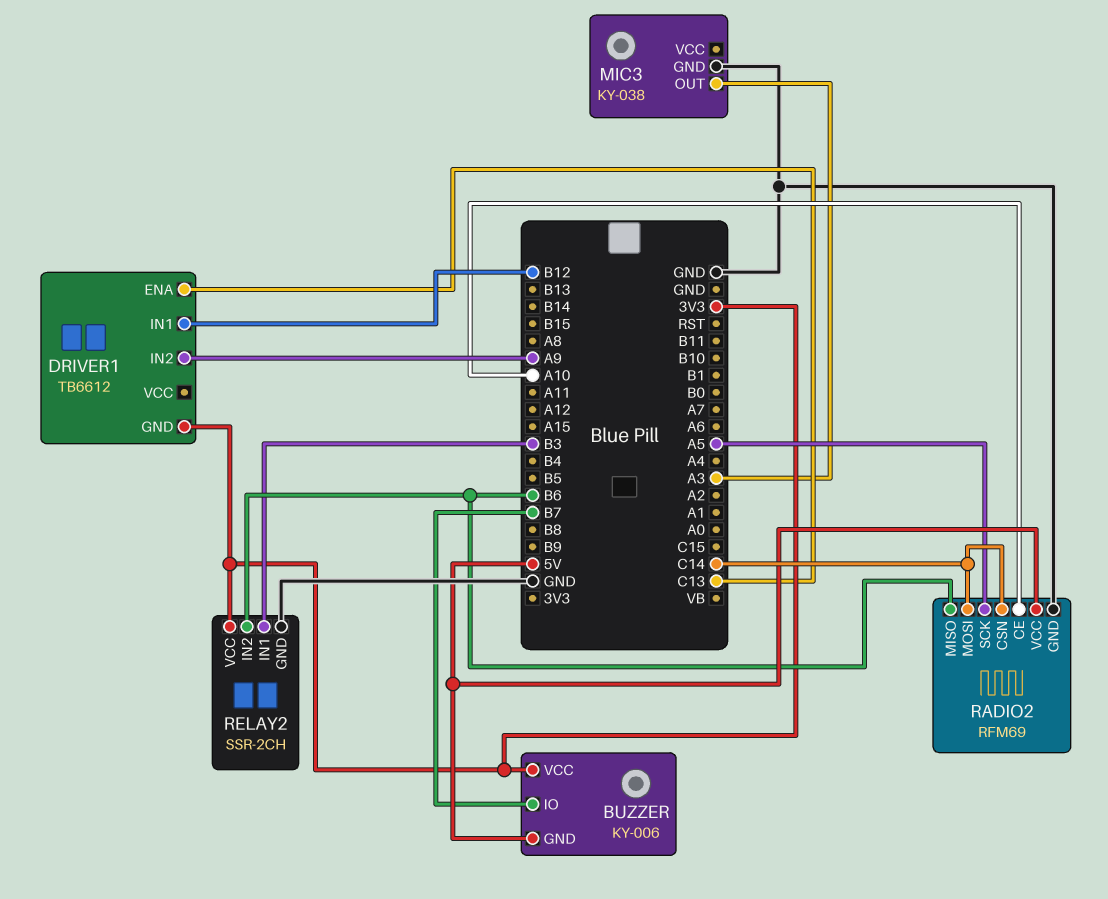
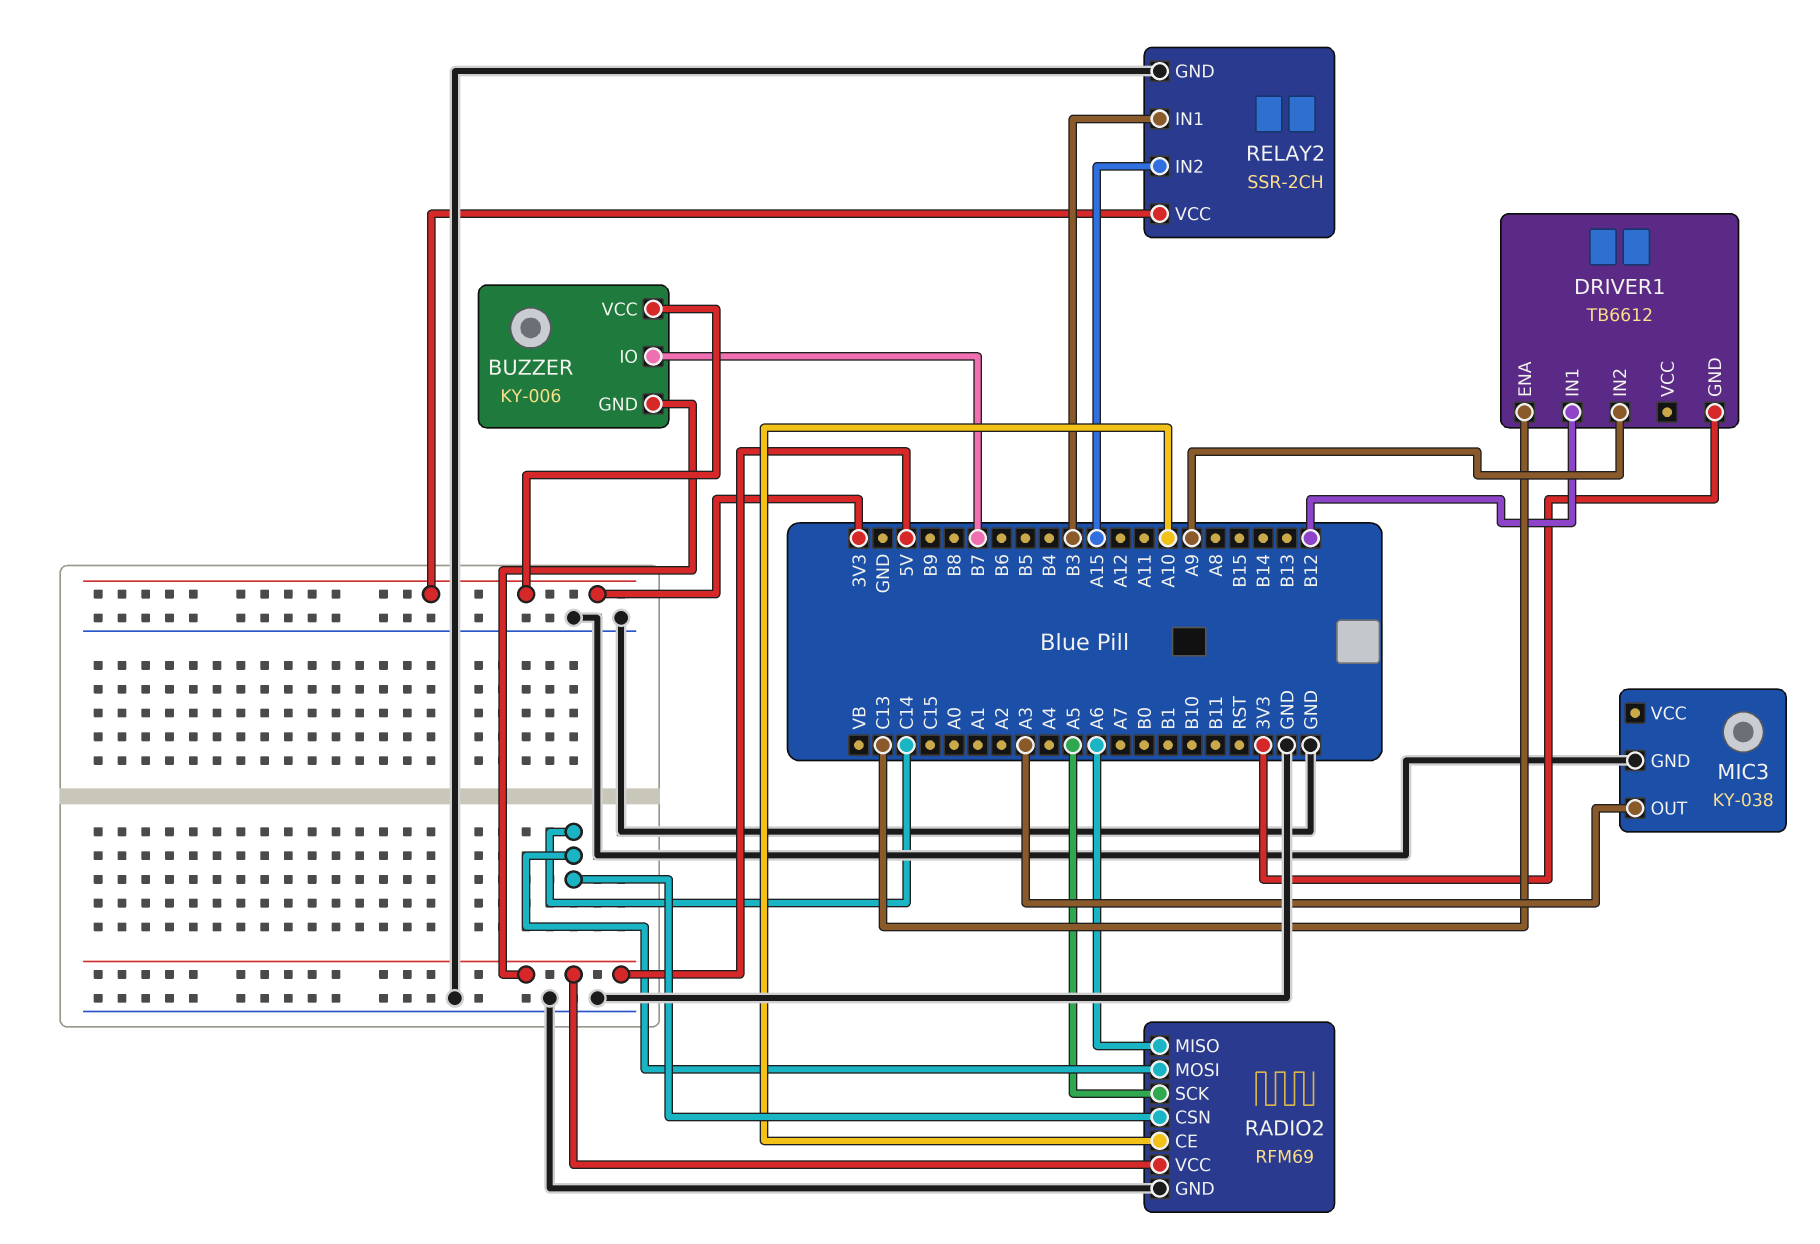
RADIO2 pin MISO: B6 -> A6
RELAY2 pin IN2: B6 -> A15

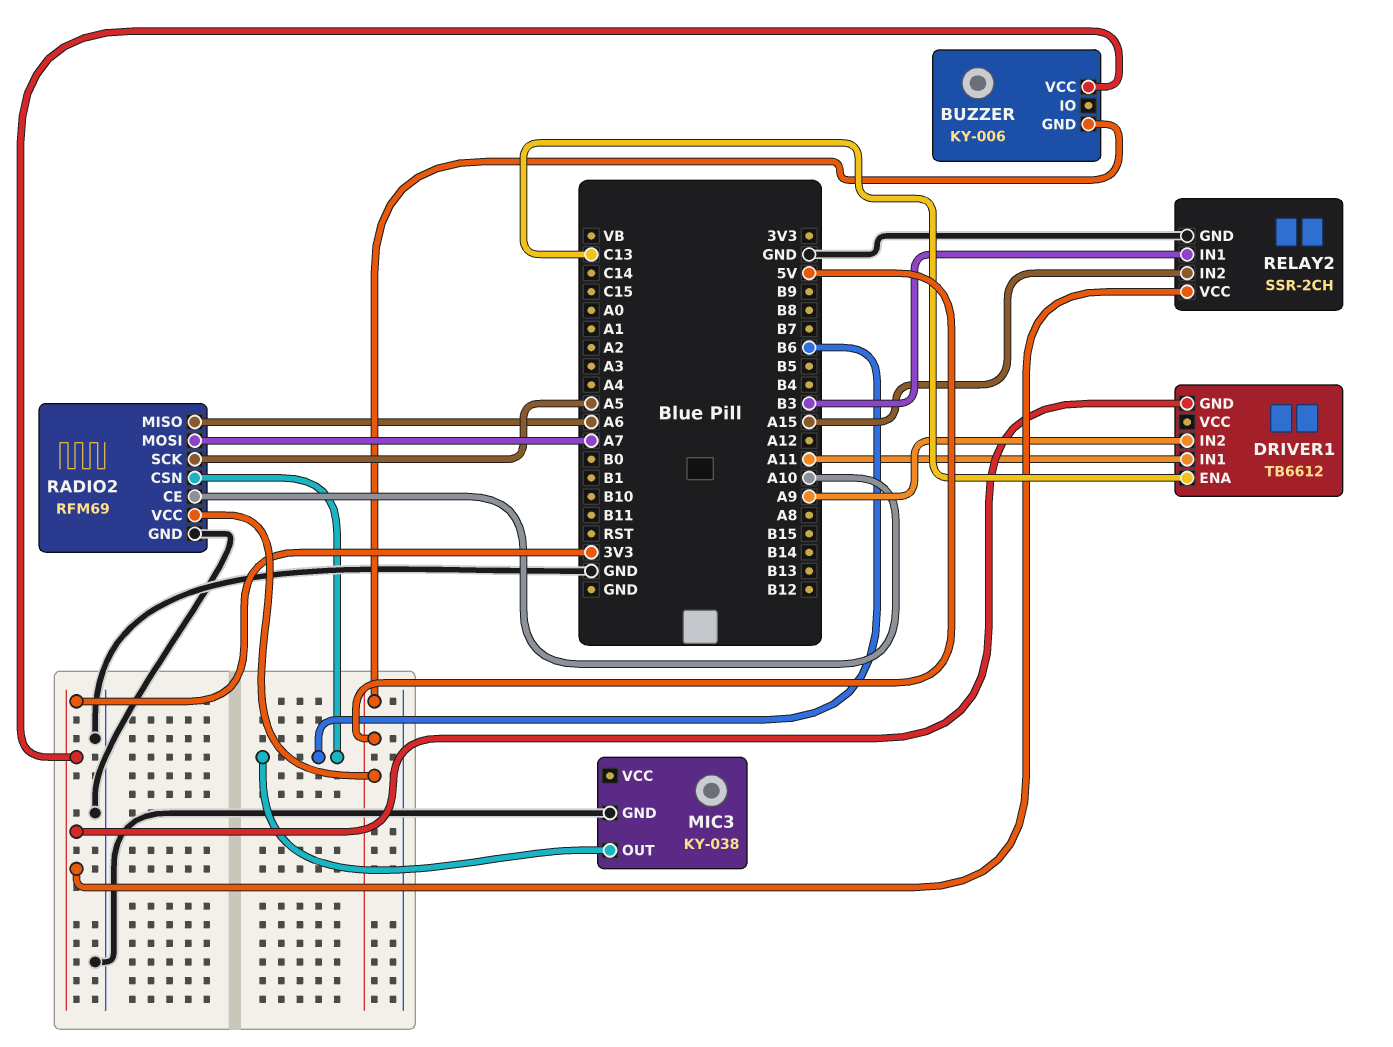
BUZZER pin IO: B7 -> none
DRIVER1 pin IN1: B12 -> A11
MIC3 pin OUT: A3 -> B6
RADIO2 pin CSN: C14 -> B6
RADIO2 pin MOSI: C14 -> A7

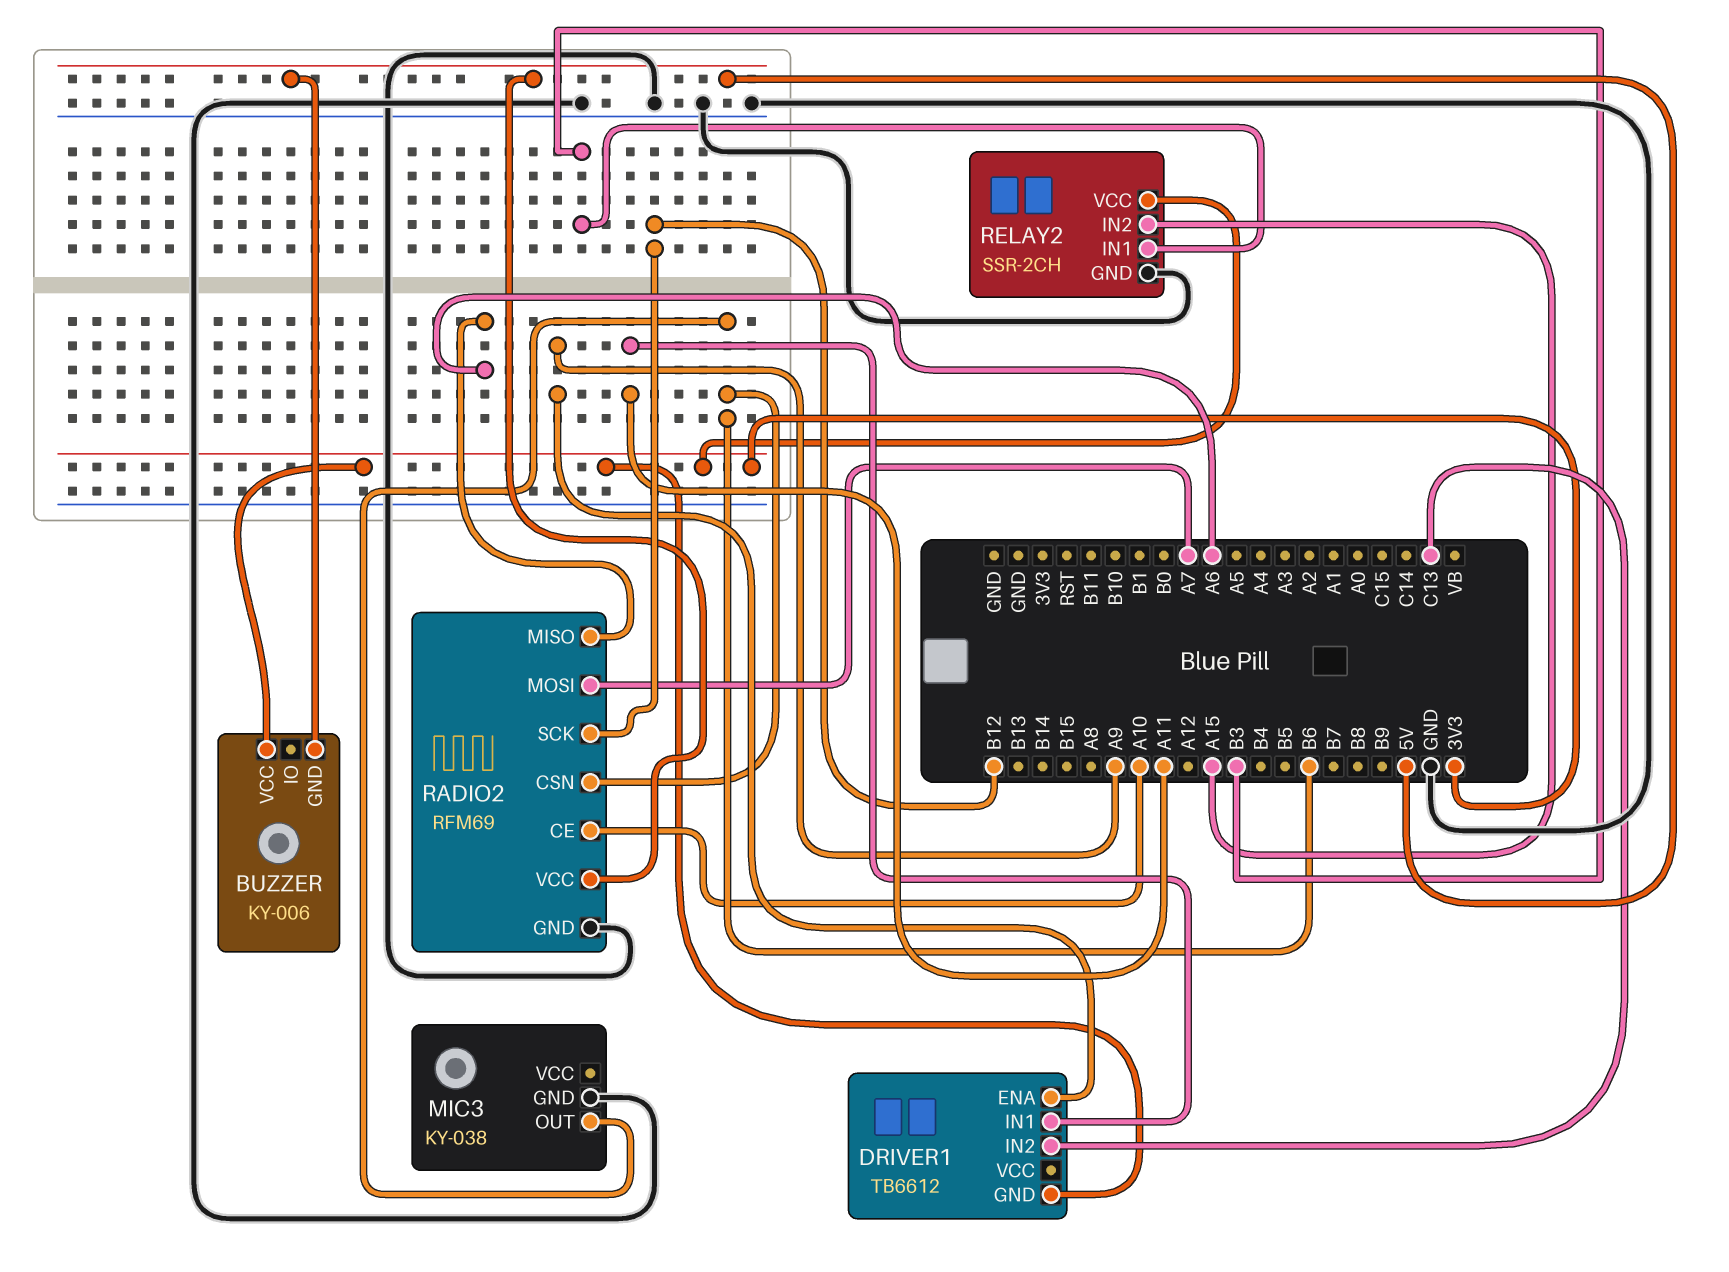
DRIVER1 pin ENA: C13 -> A9
DRIVER1 pin IN2: A9 -> C13
RADIO2 pin SCK: A5 -> B12

